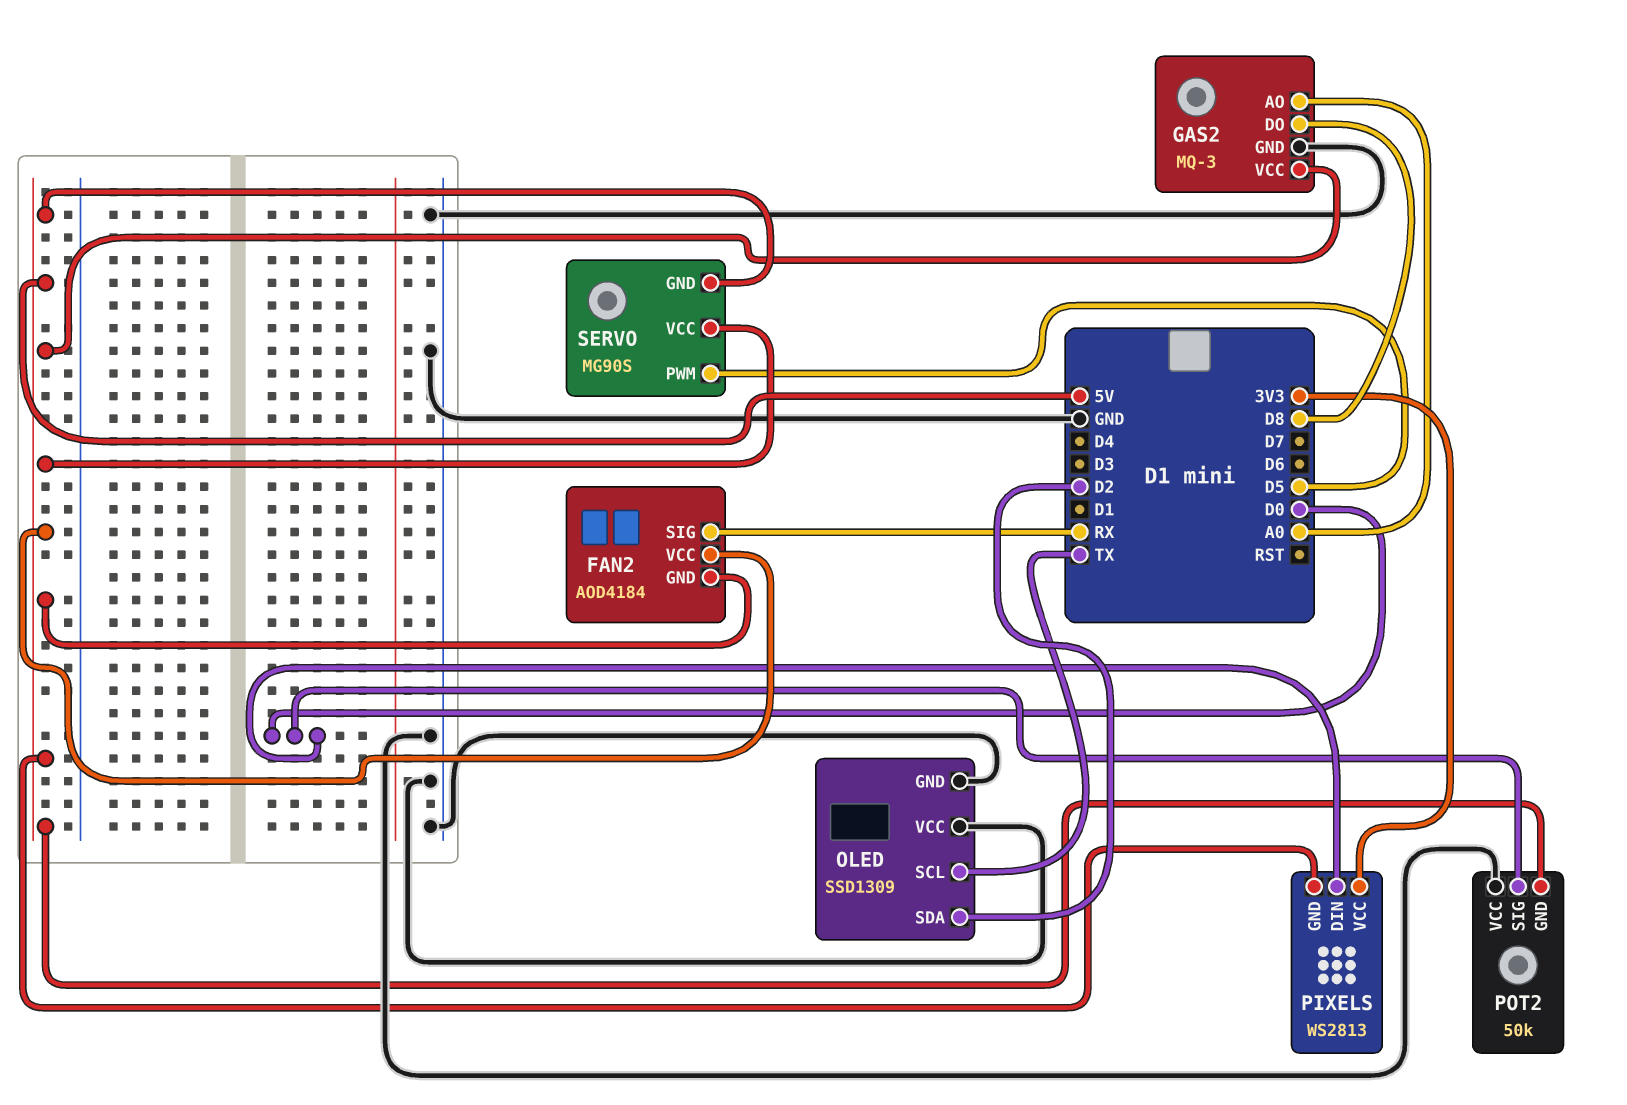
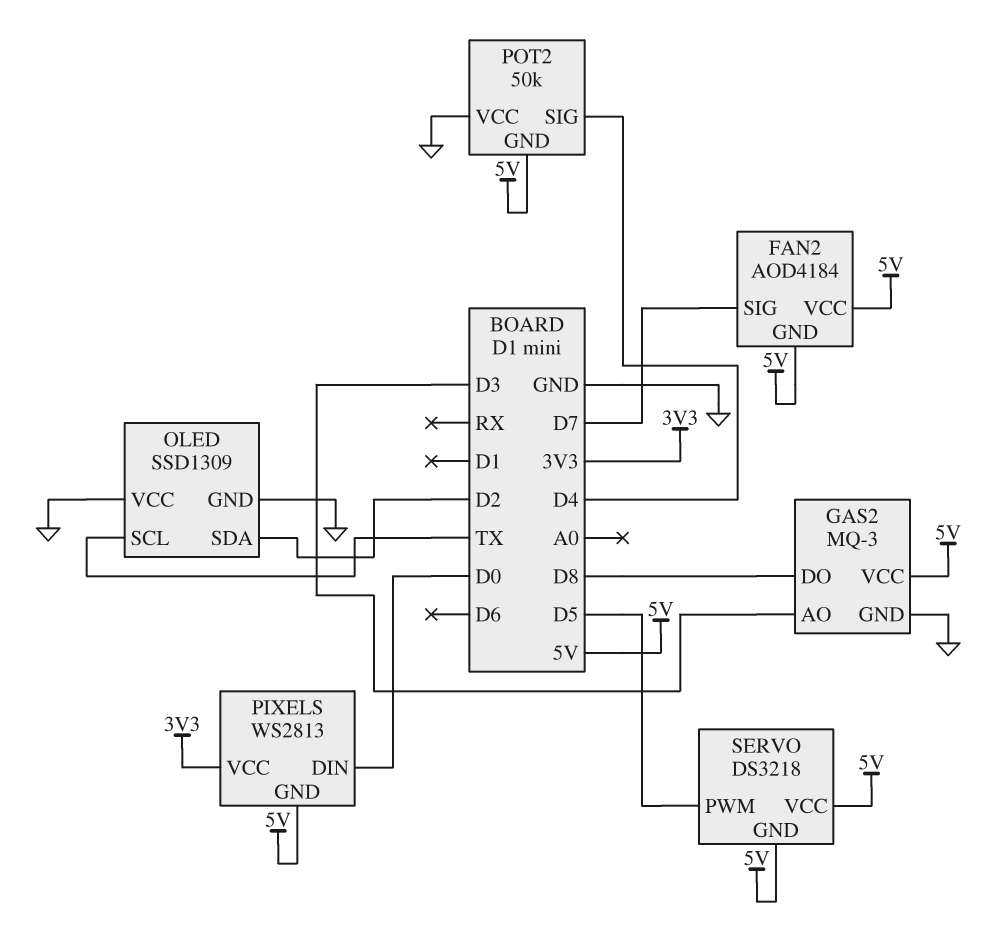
FAN2 pin SIG: RX -> D7
GAS2 pin AO: A0 -> D3
POT2 pin SIG: D0 -> D4
SERVO: MG90S -> DS3218

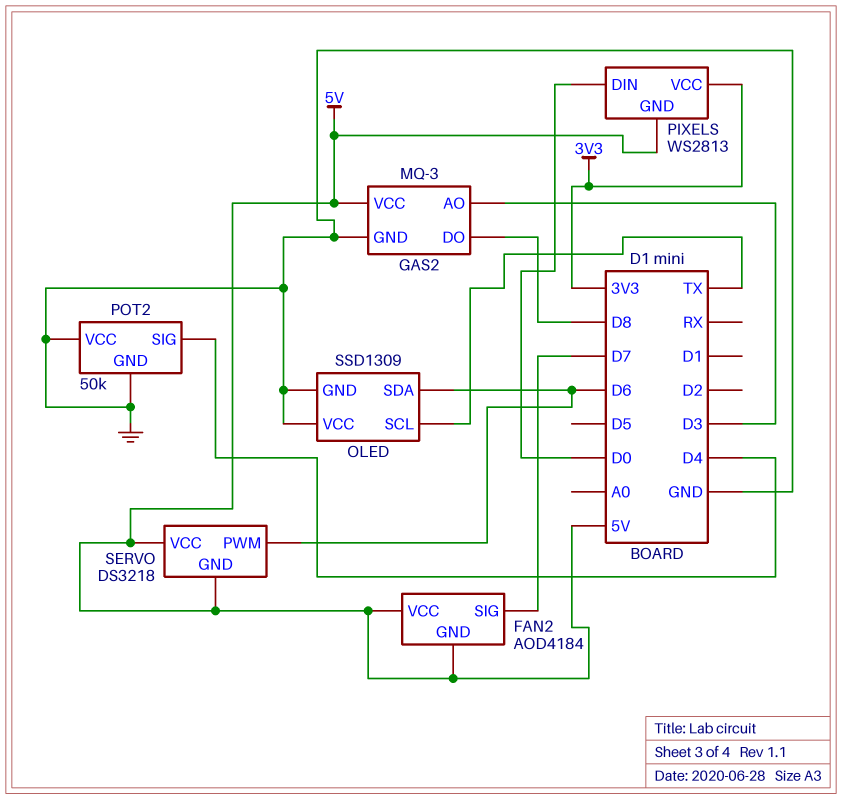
OLED pin SDA: D2 -> D6
POT2 pin GND: 5V -> GND
SERVO pin PWM: D5 -> D6

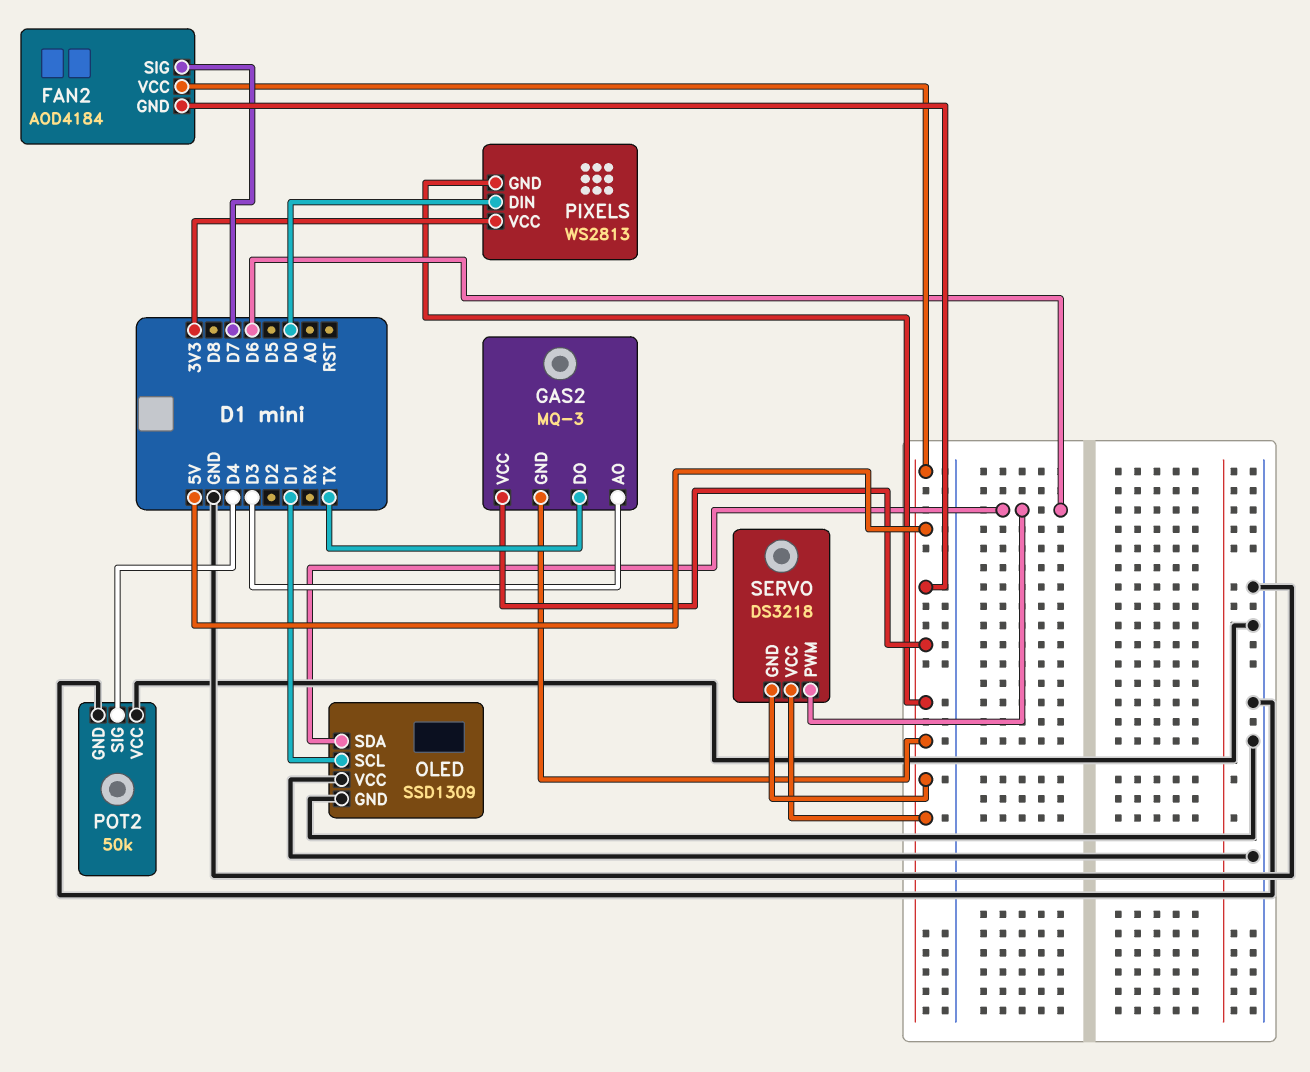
GAS2 pin DO: D8 -> TX
GAS2 pin GND: GND -> 5V
OLED pin SCL: TX -> D1

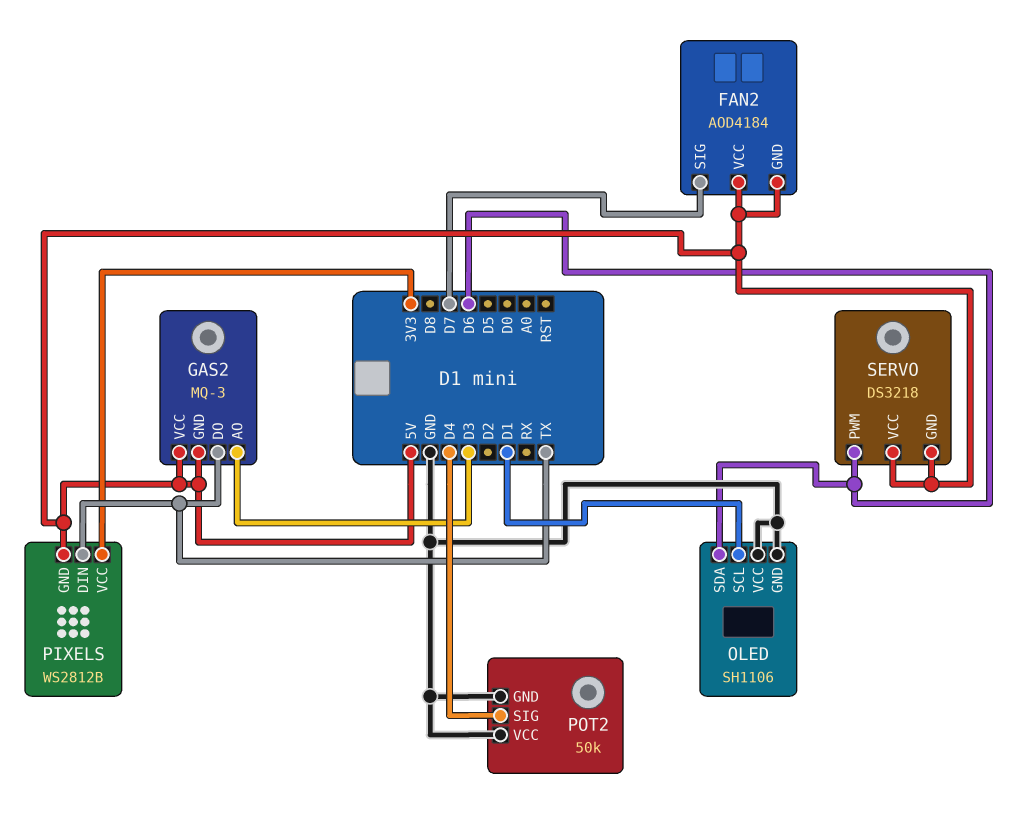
OLED: SSD1309 -> SH1106
PIXELS: WS2813 -> WS2812B
PIXELS pin DIN: D0 -> TX

